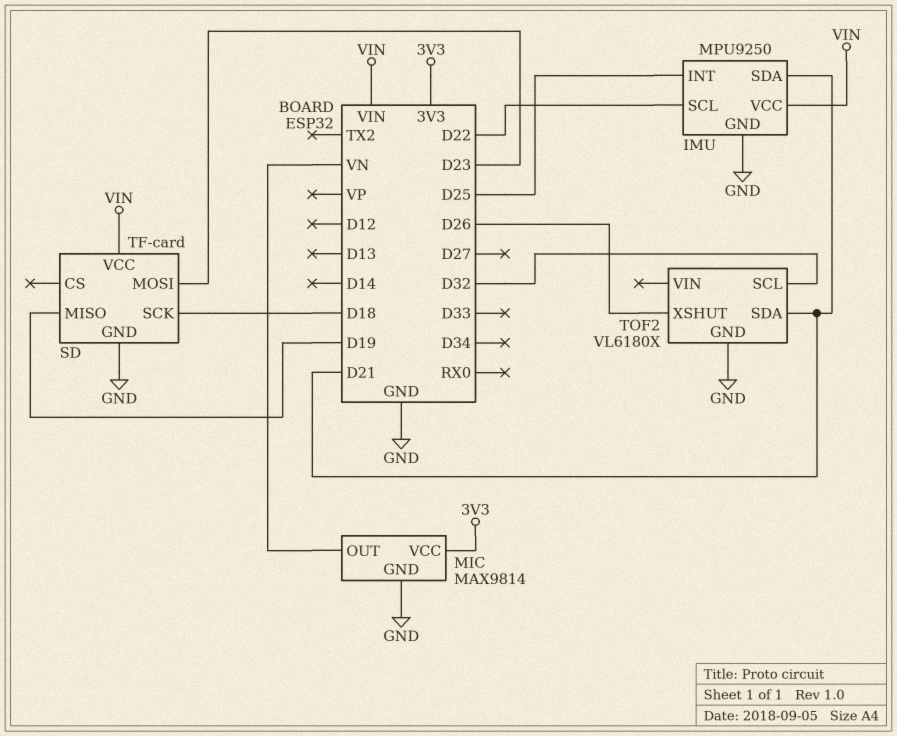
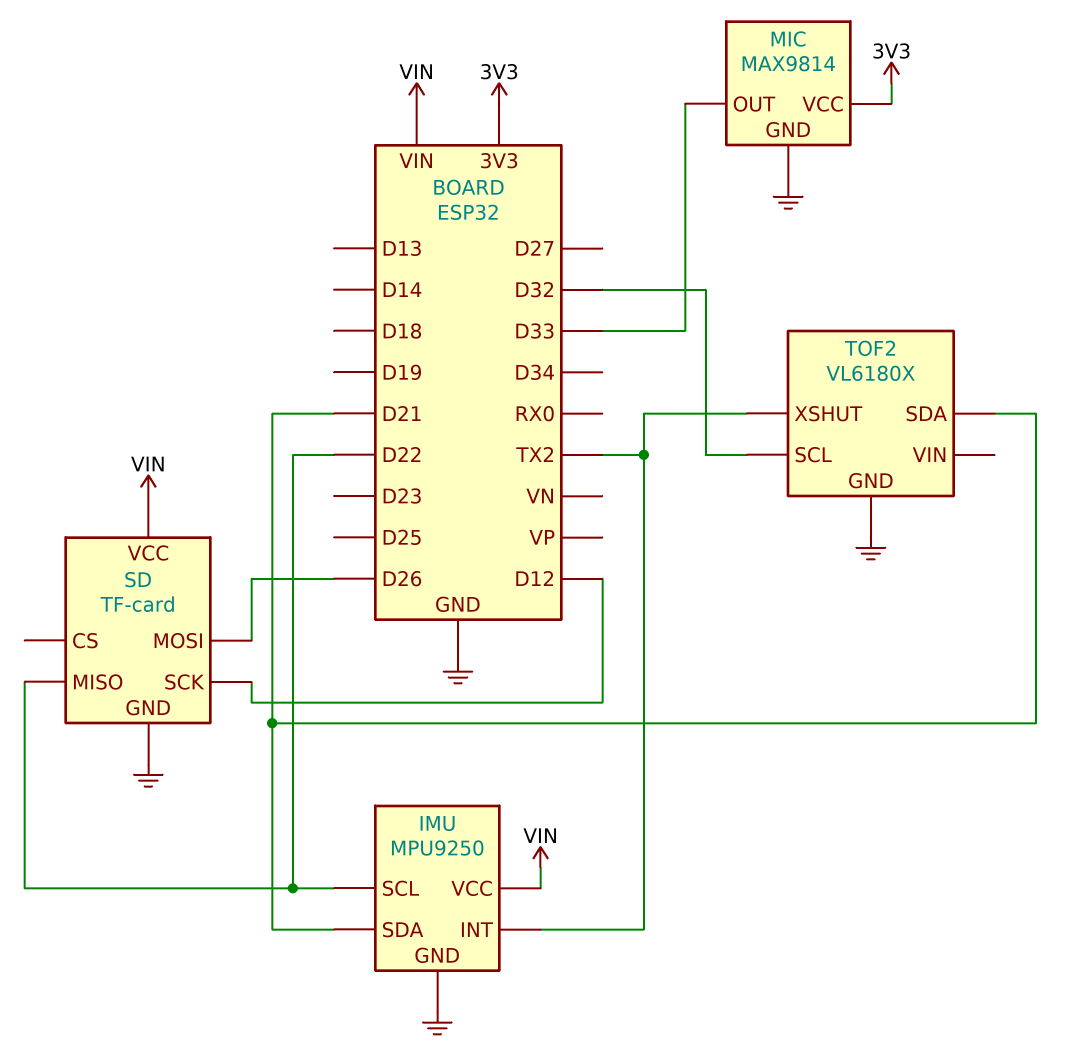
IMU pin INT: D25 -> TX2
MIC pin OUT: VN -> D33
SD pin MISO: D19 -> D22
SD pin MOSI: D23 -> D26
SD pin SCK: D18 -> D12
TOF2 pin XSHUT: D26 -> TX2

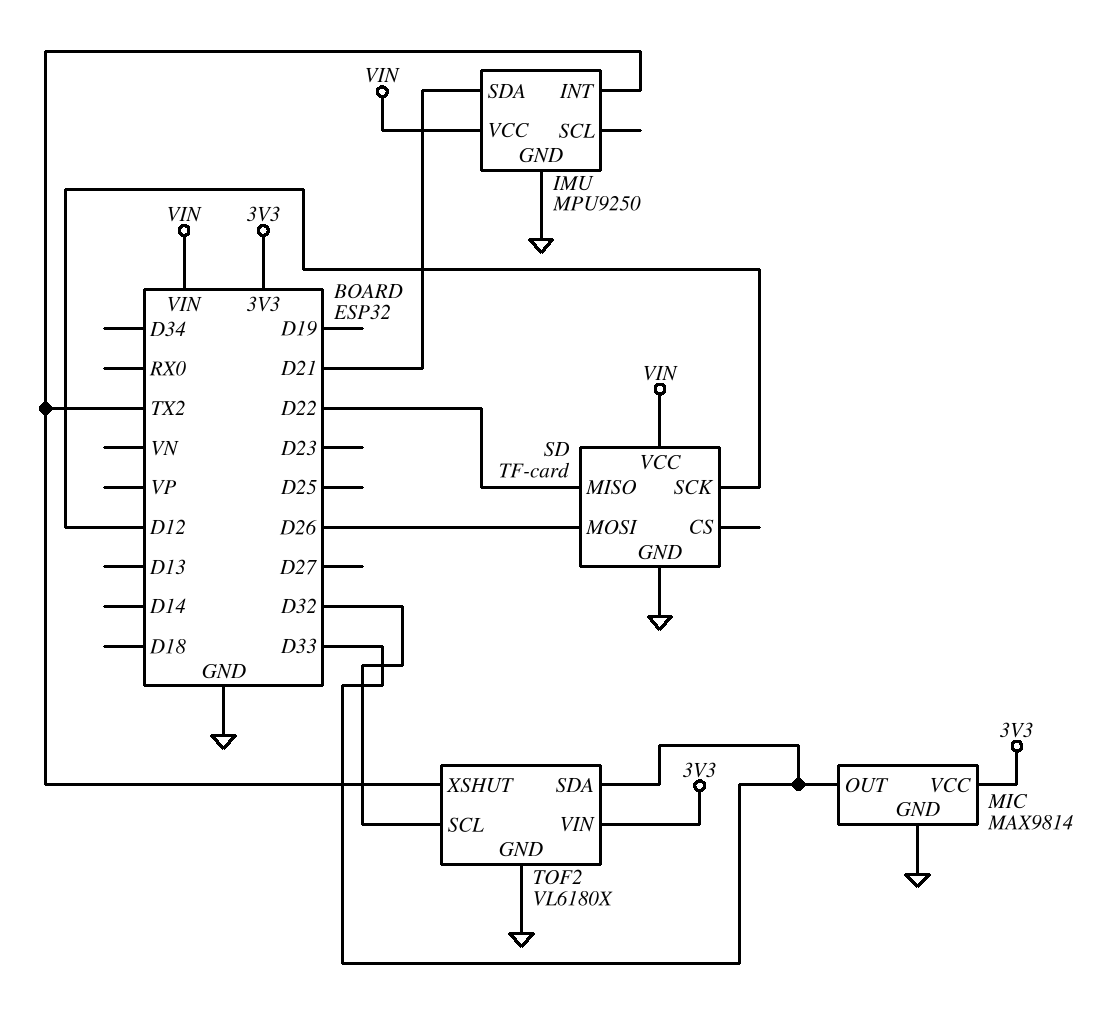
IMU pin SCL: D22 -> none
TOF2 pin SDA: D21 -> D33
TOF2 pin VIN: none -> 3V3

